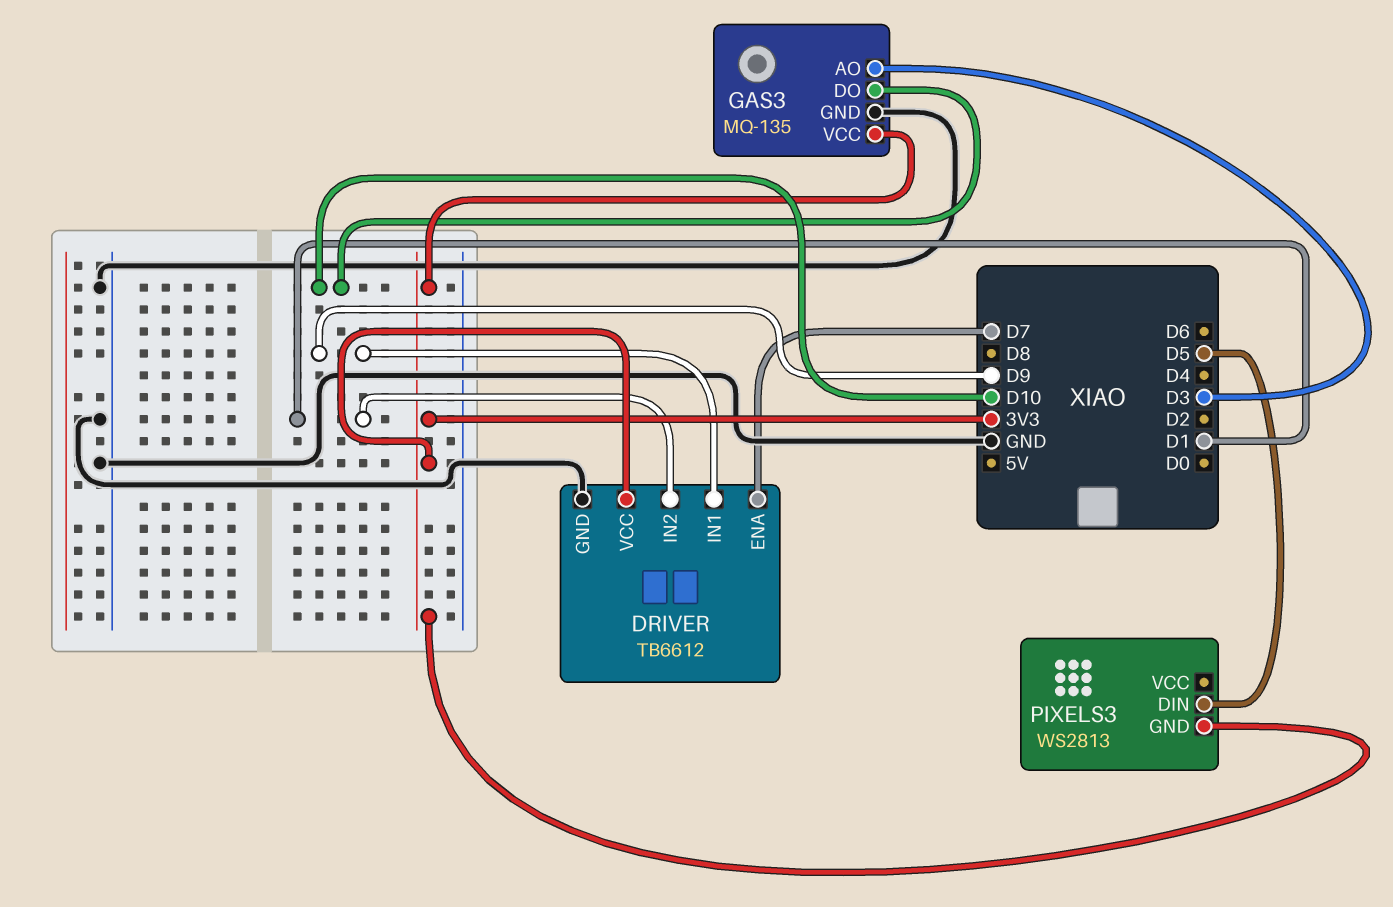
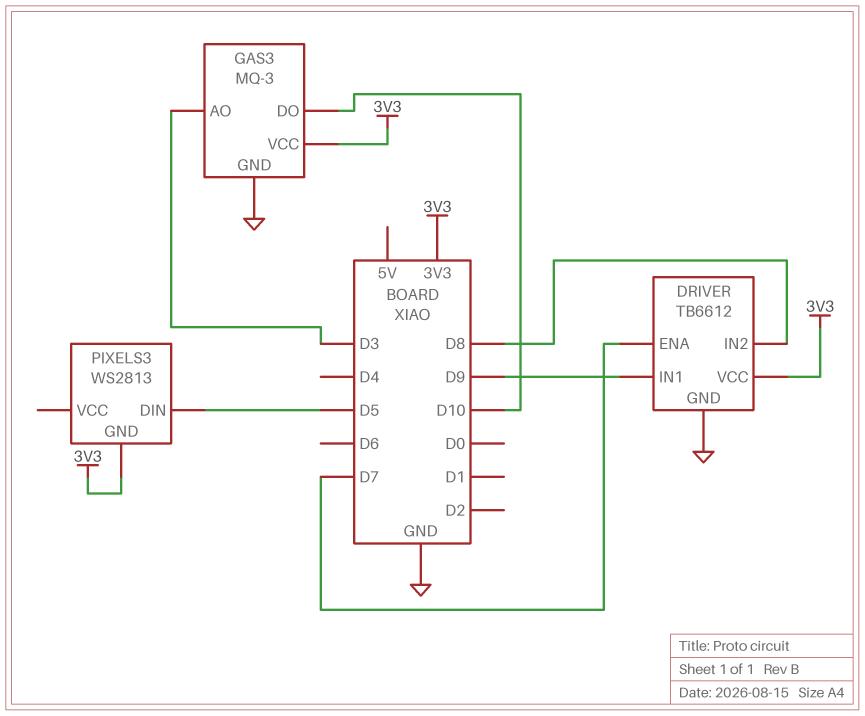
DRIVER pin IN2: D1 -> D8
GAS3: MQ-135 -> MQ-3

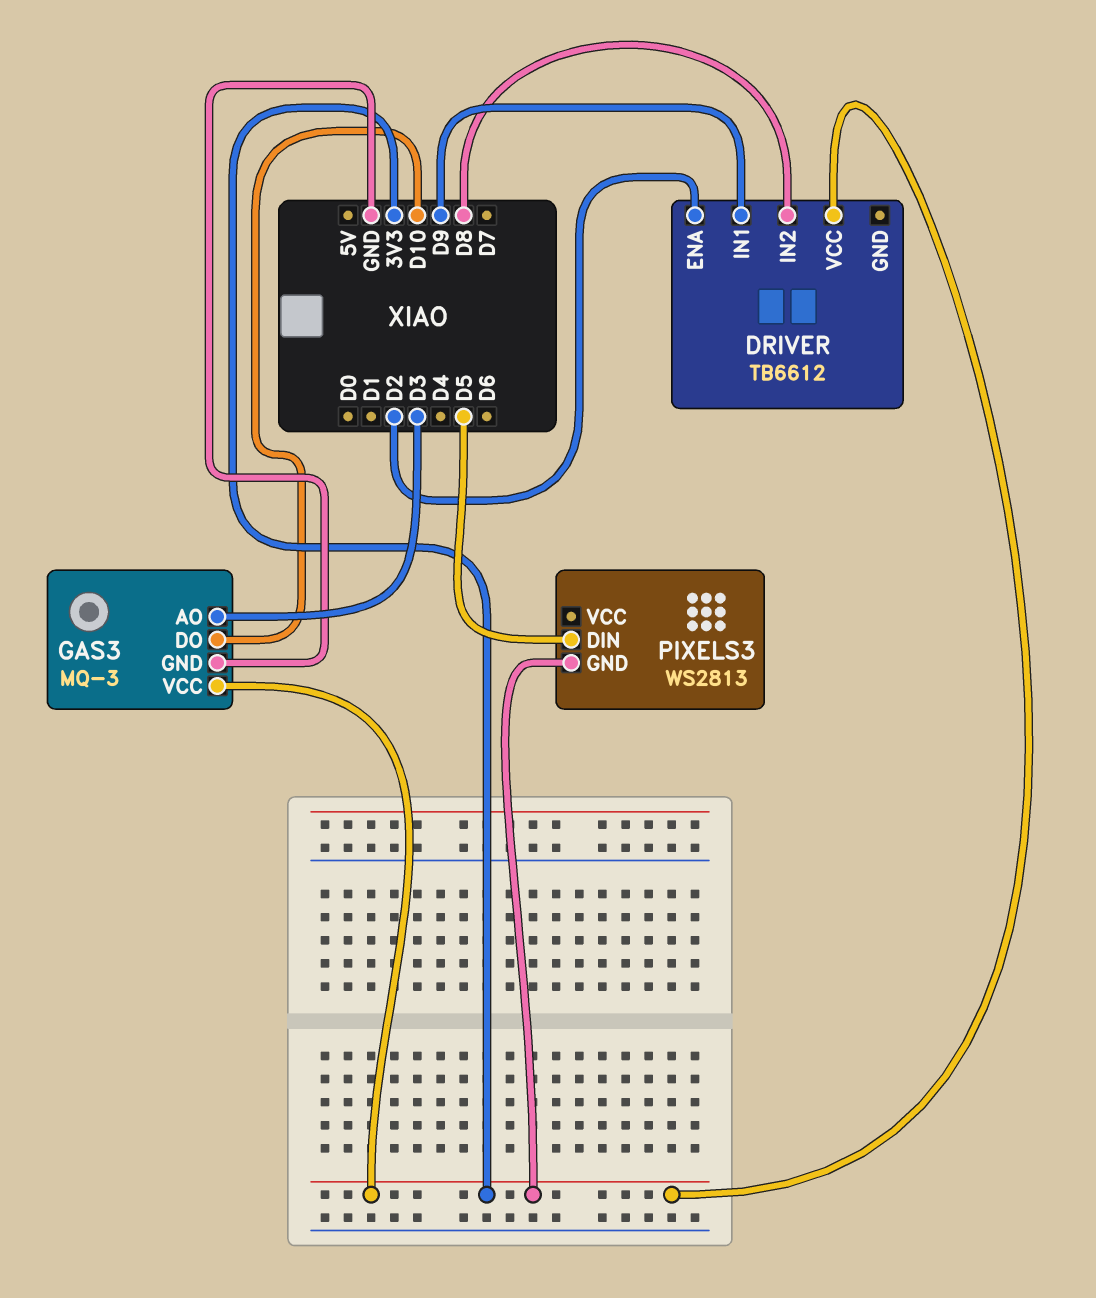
DRIVER pin ENA: D7 -> D2
DRIVER pin GND: GND -> none

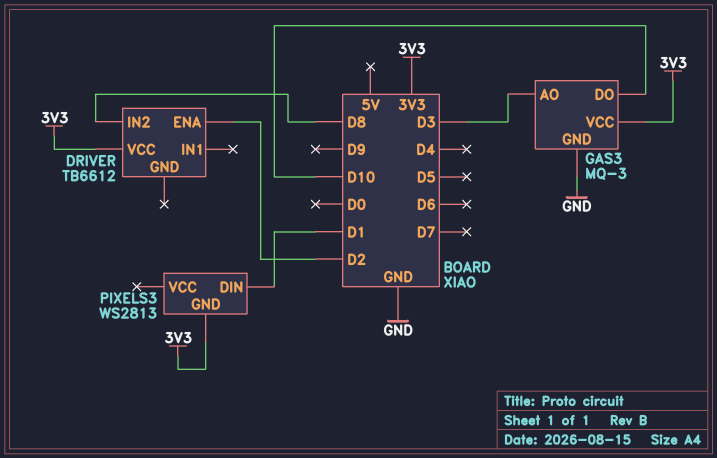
DRIVER pin IN1: D9 -> none
PIXELS3 pin DIN: D5 -> D1

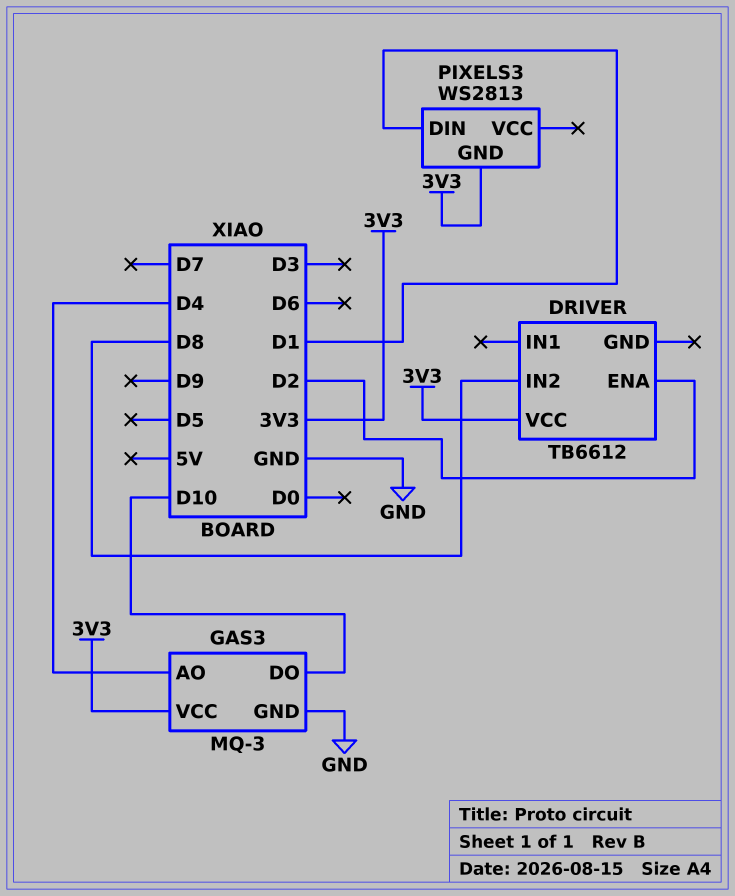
GAS3 pin AO: D3 -> D4

